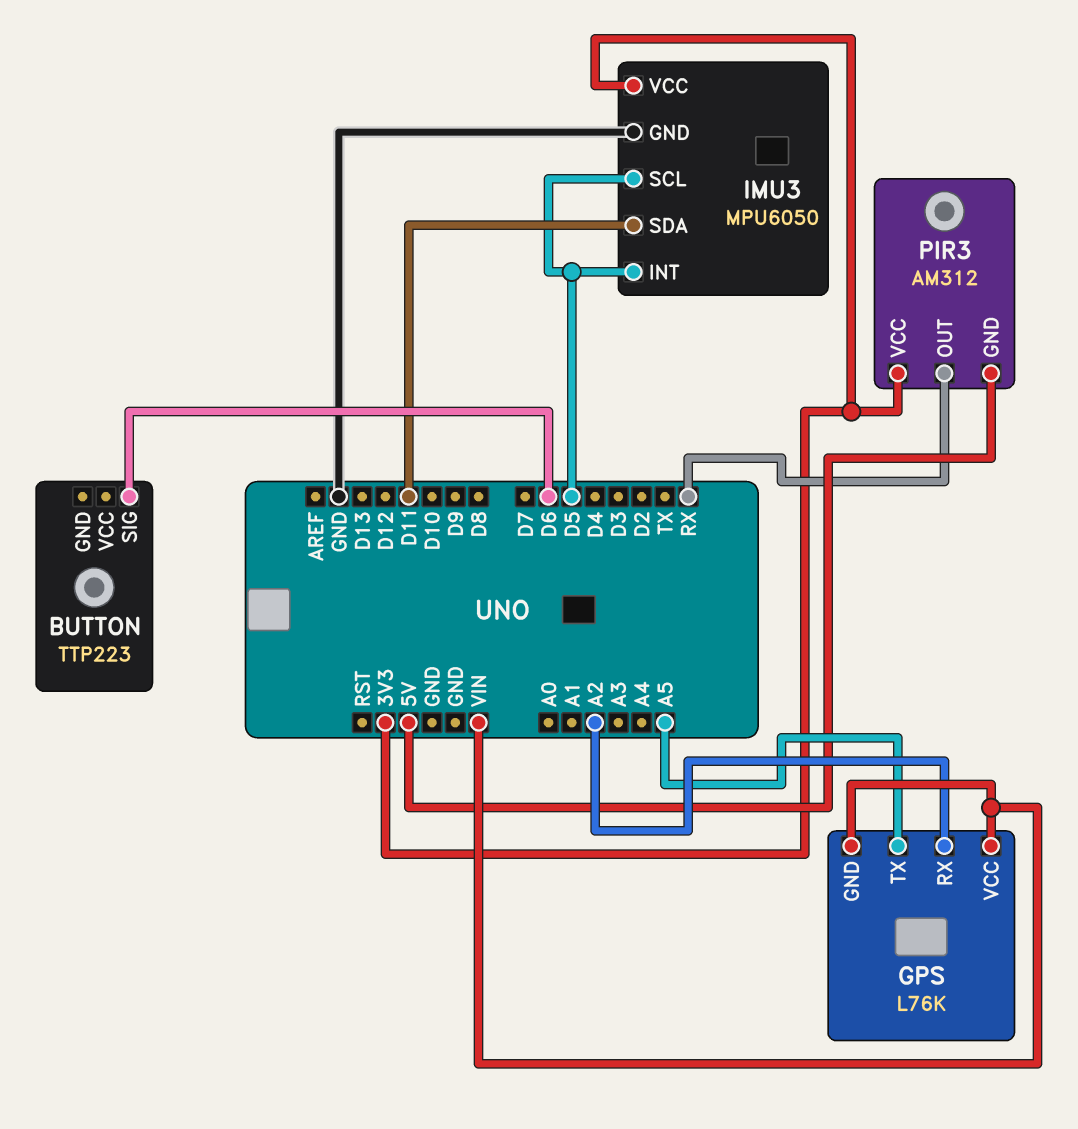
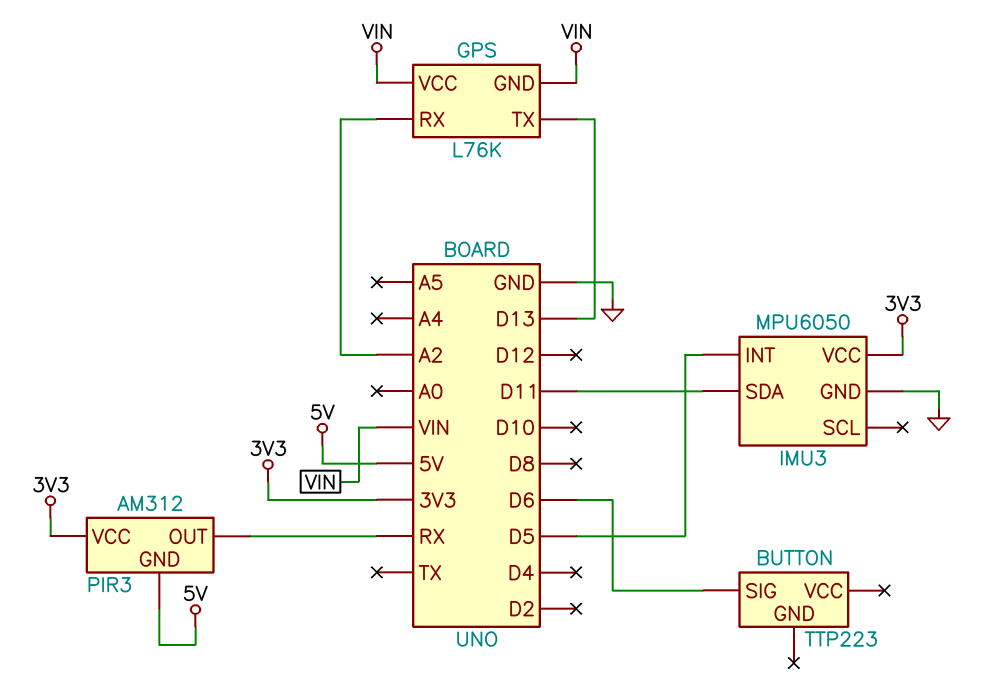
GPS pin TX: A5 -> D13
IMU3 pin SCL: D5 -> none

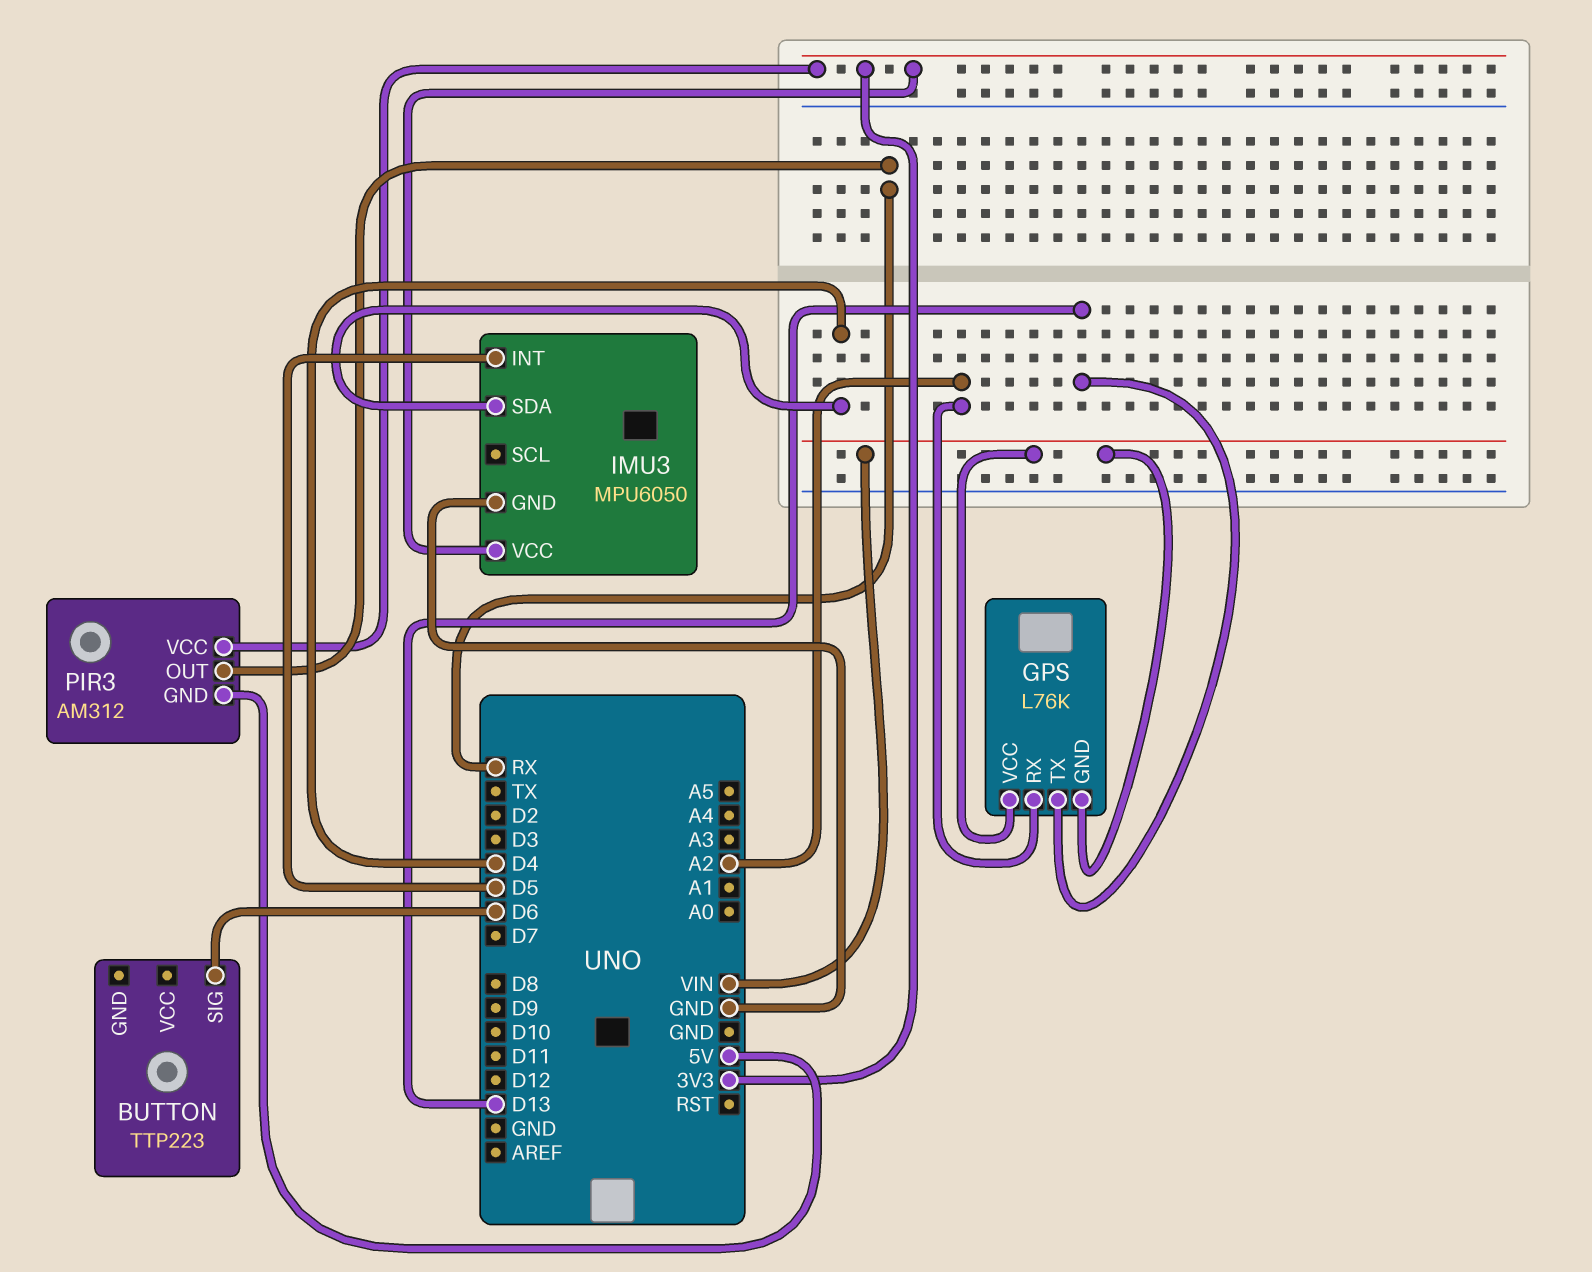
IMU3 pin SDA: D11 -> D4

